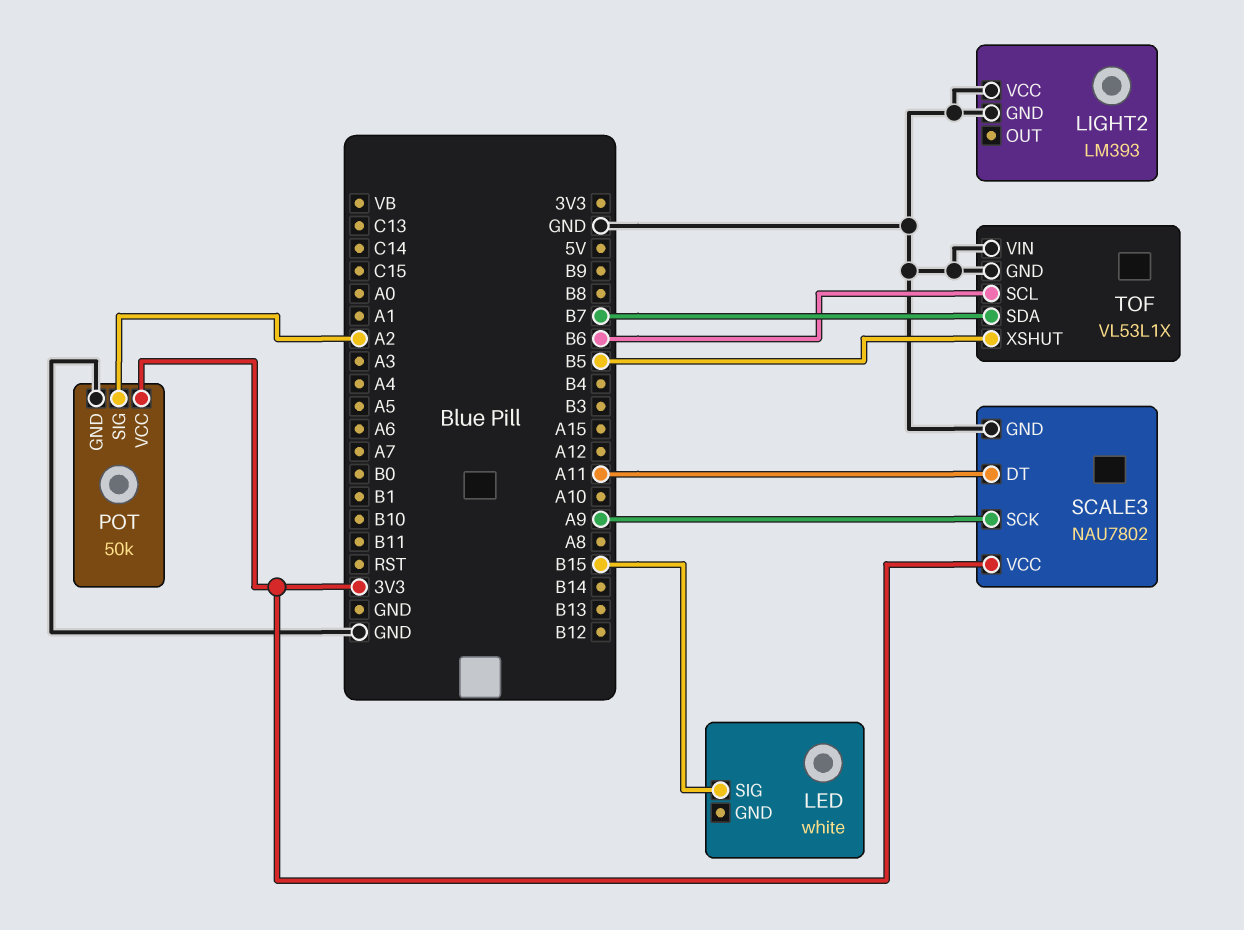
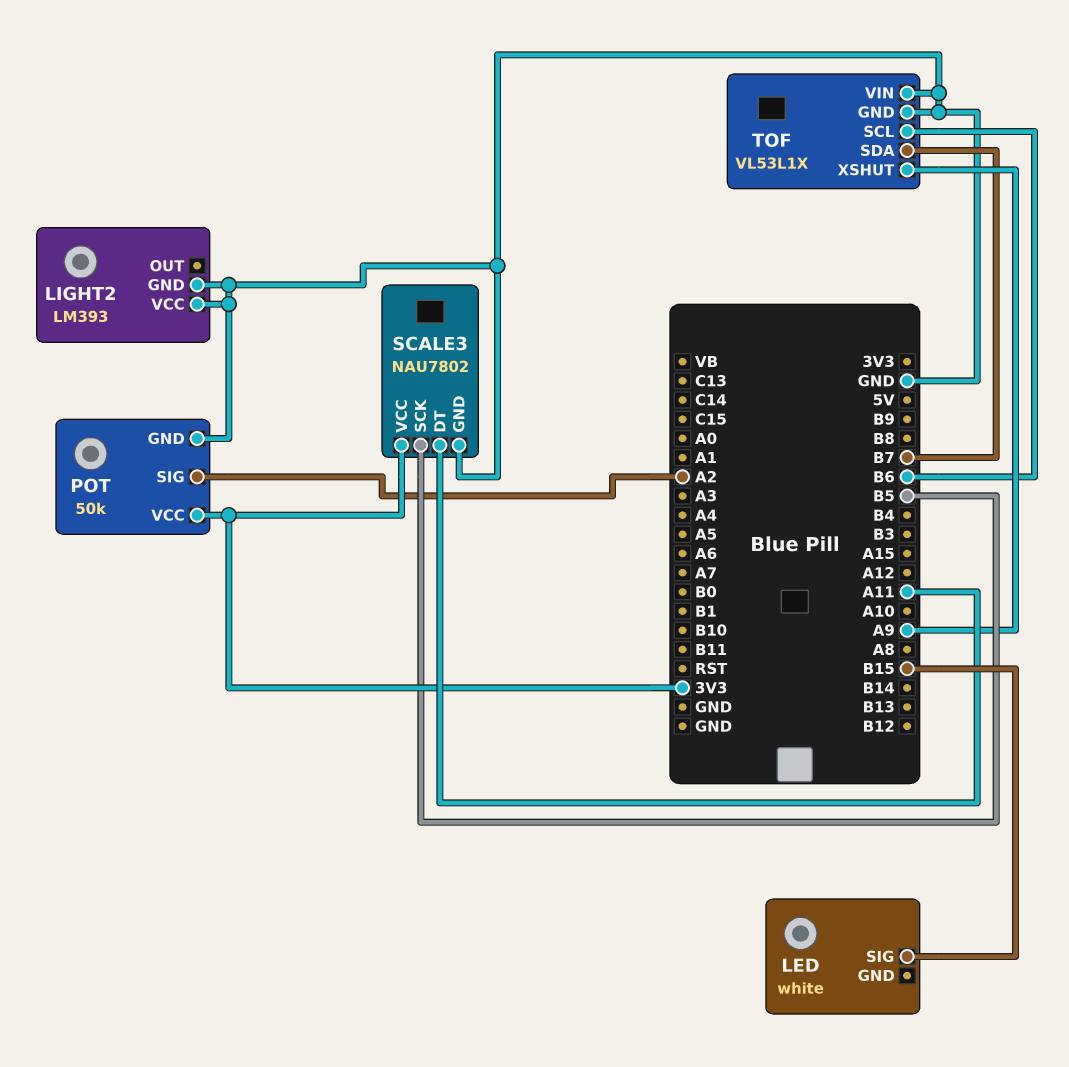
SCALE3 pin SCK: A9 -> B5
TOF pin XSHUT: B5 -> A9

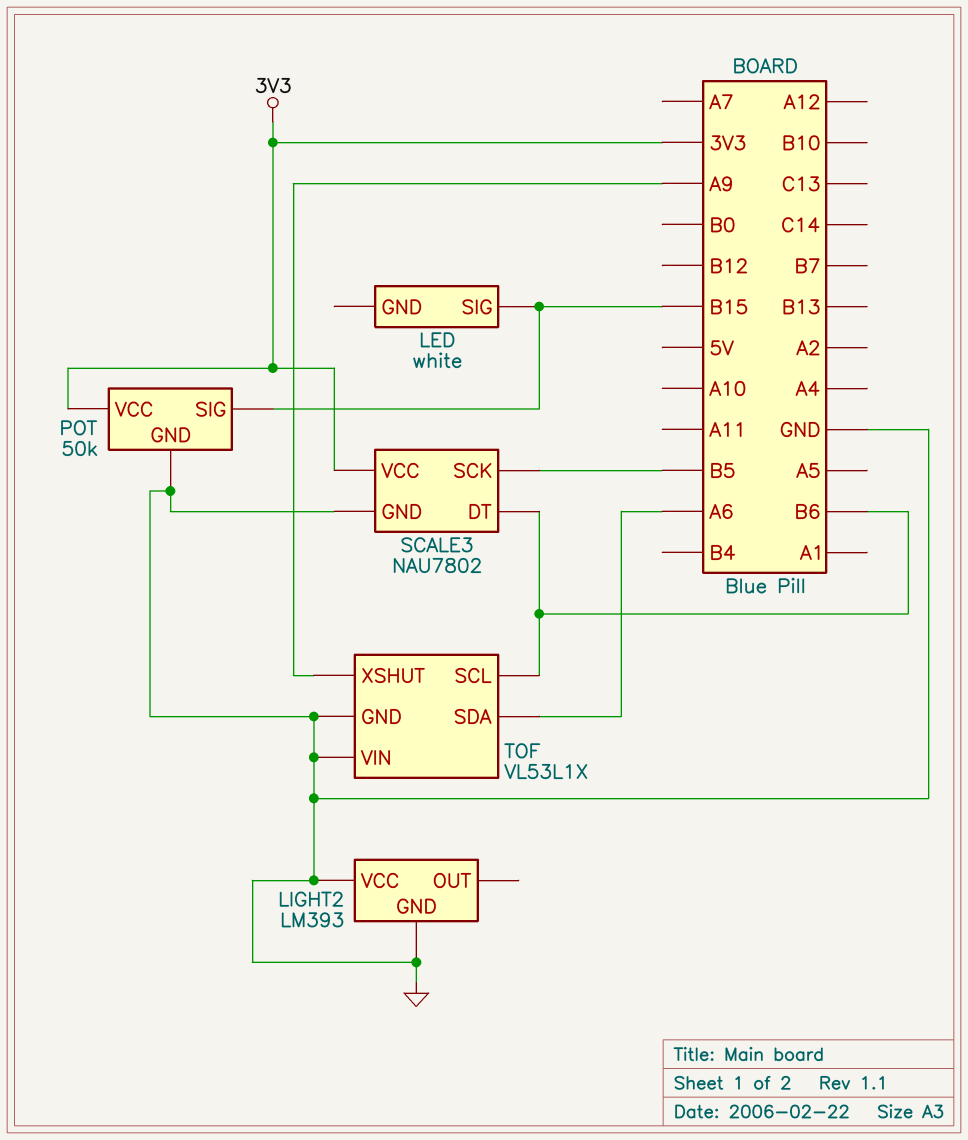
POT pin SIG: A2 -> B15
SCALE3 pin DT: A11 -> B6
TOF pin SDA: B7 -> A6

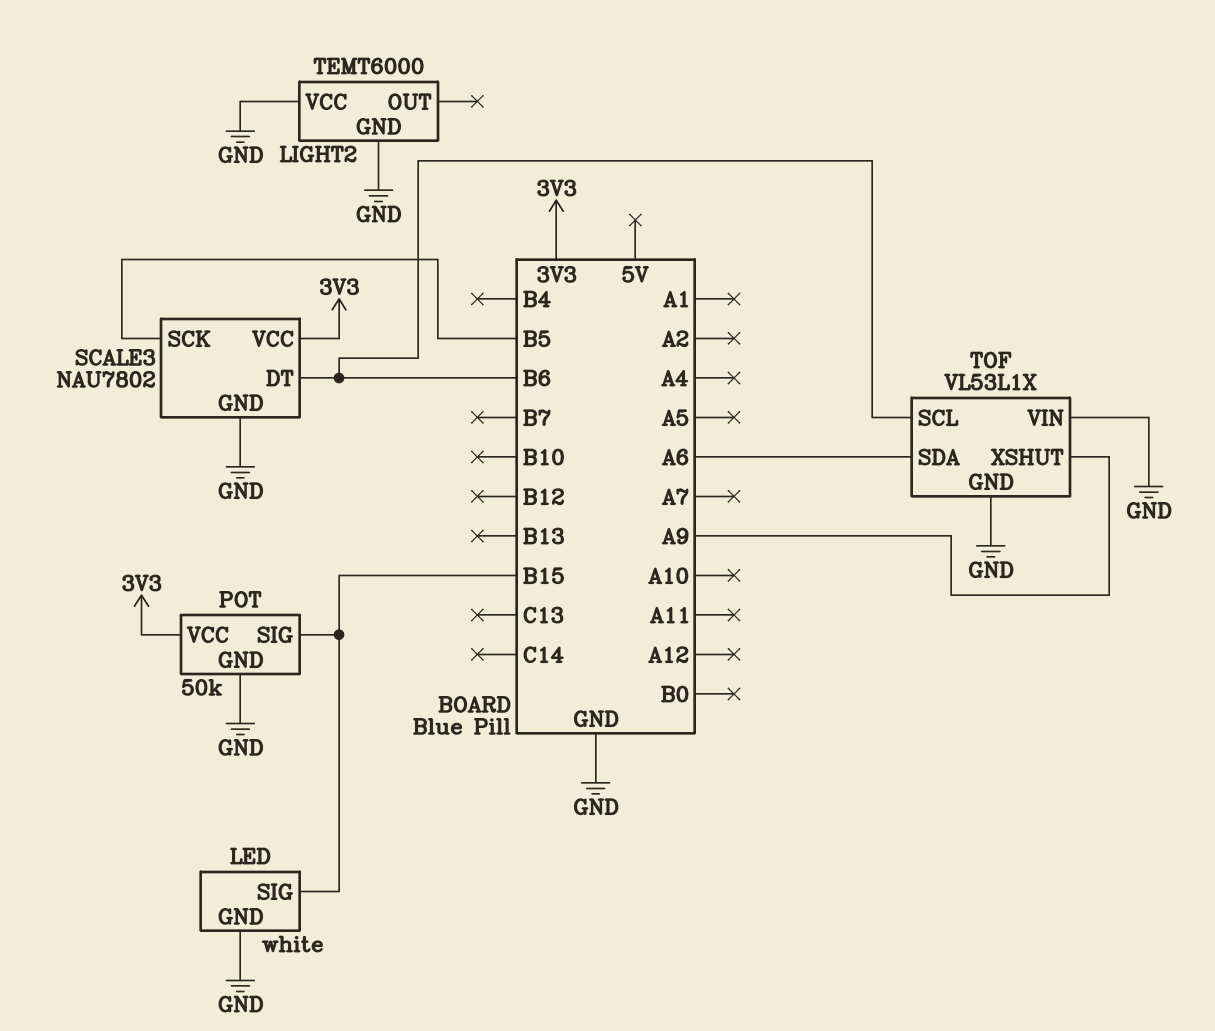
LED pin GND: none -> GND
LIGHT2: LM393 -> TEMT6000

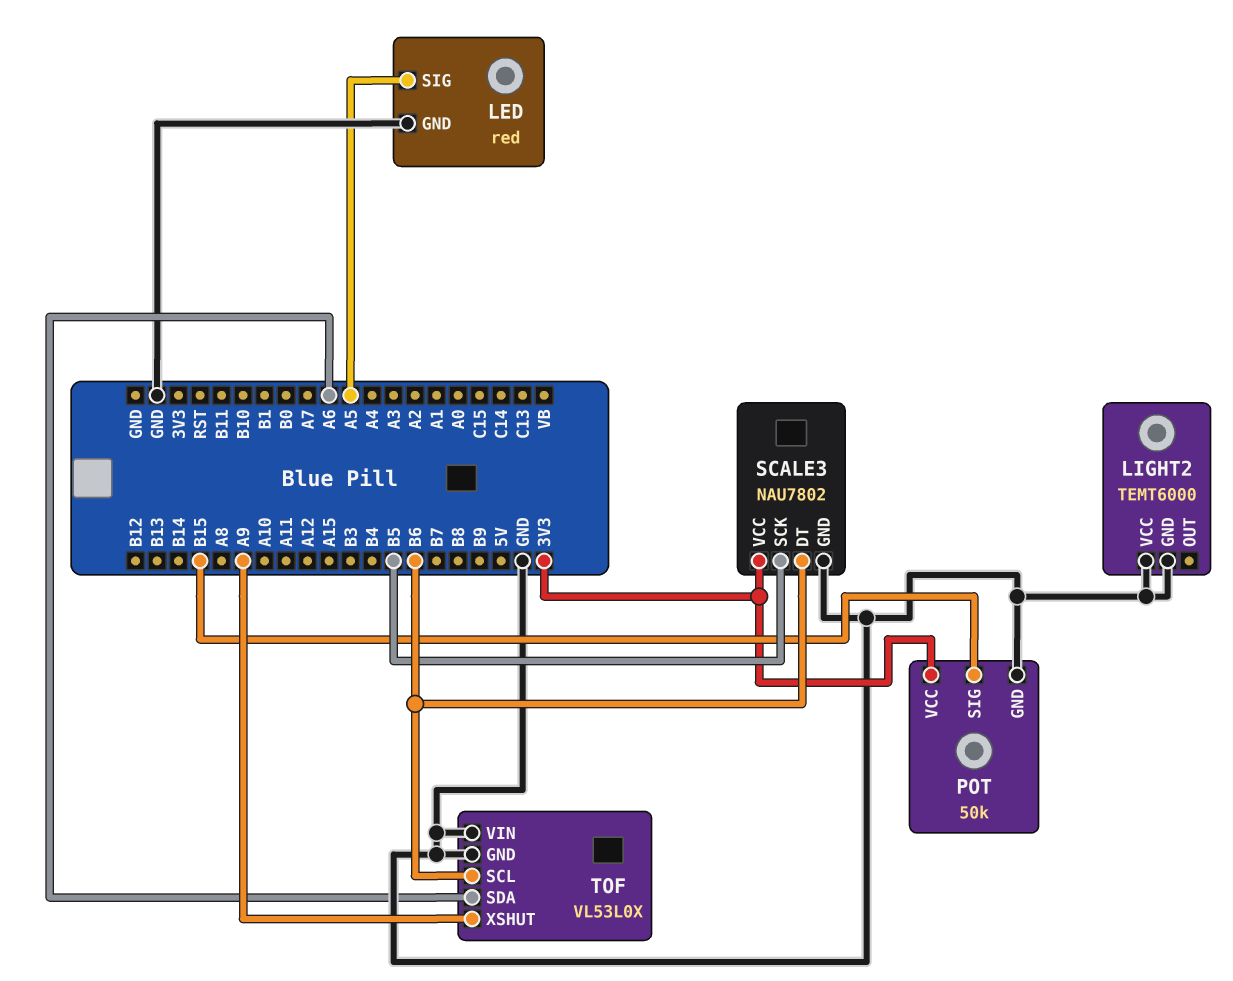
LED: white -> red
LED pin SIG: B15 -> A5
TOF: VL53L1X -> VL53L0X

